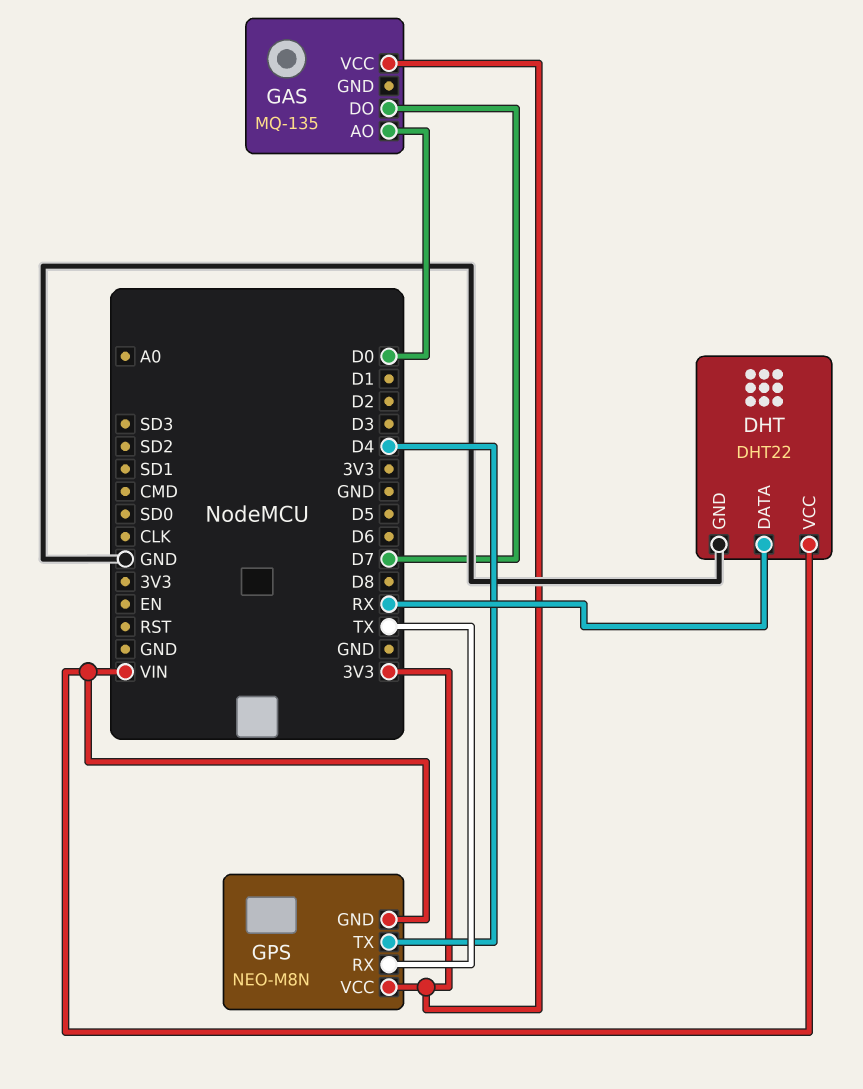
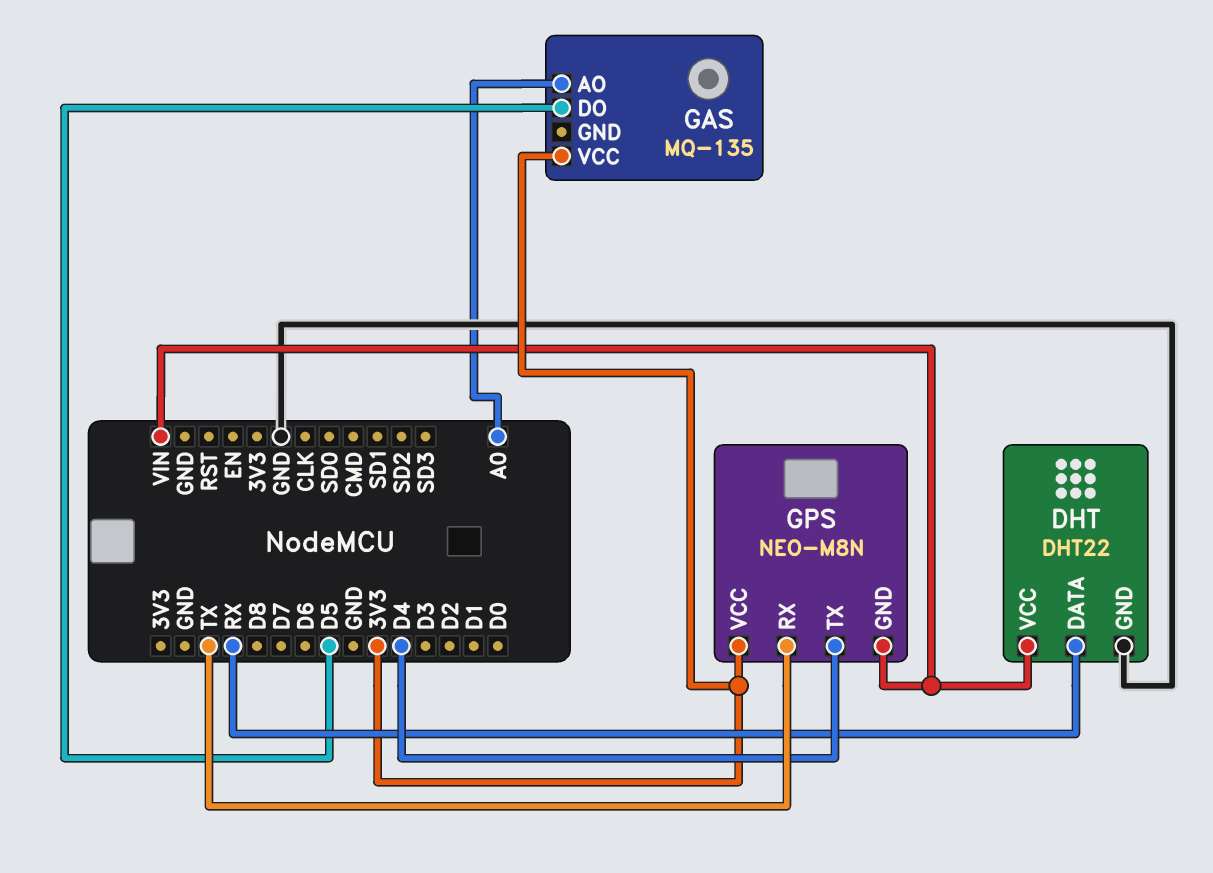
GAS pin AO: D0 -> A0
GAS pin DO: D7 -> D5

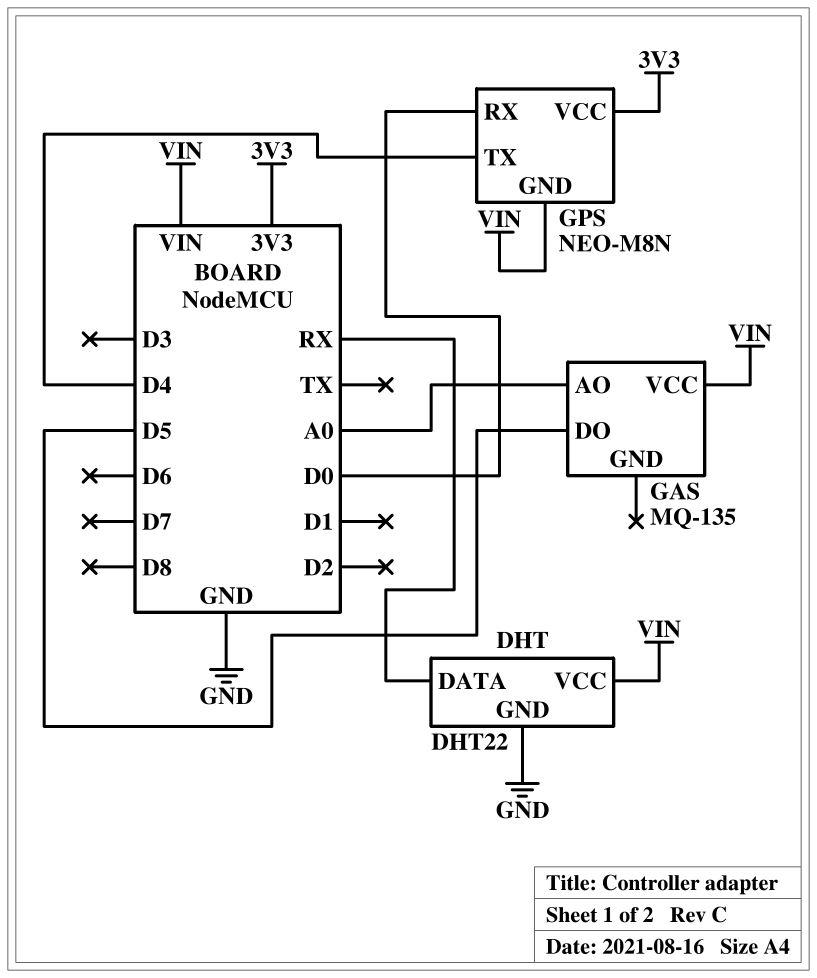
GAS pin VCC: 3V3 -> VIN
GPS pin RX: TX -> D0

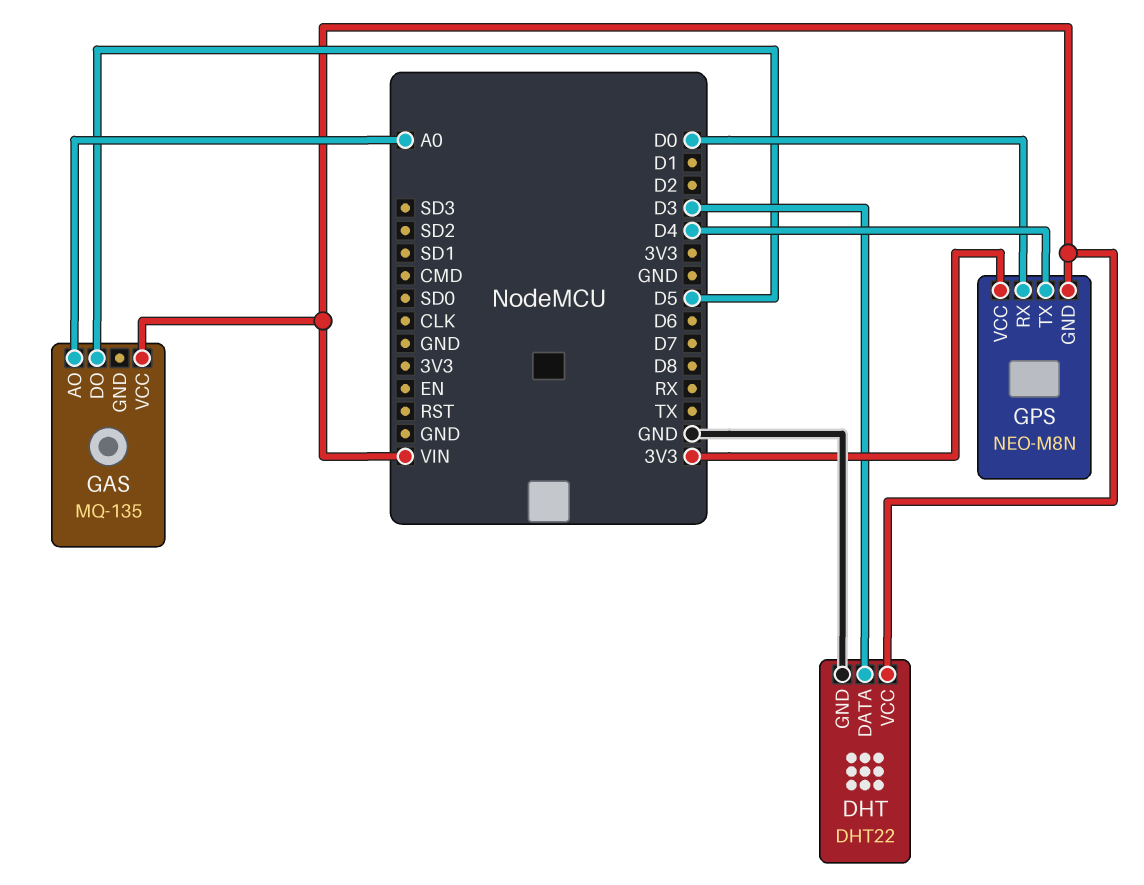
DHT pin DATA: RX -> D3

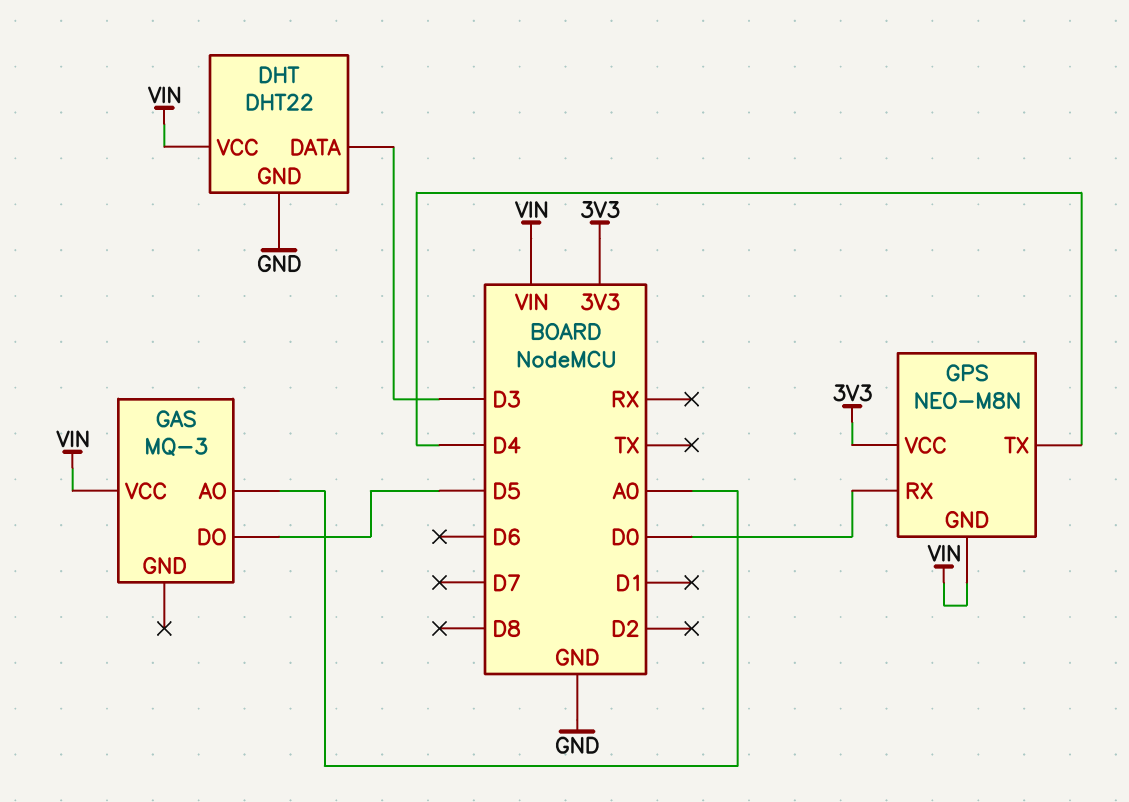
GAS: MQ-135 -> MQ-3

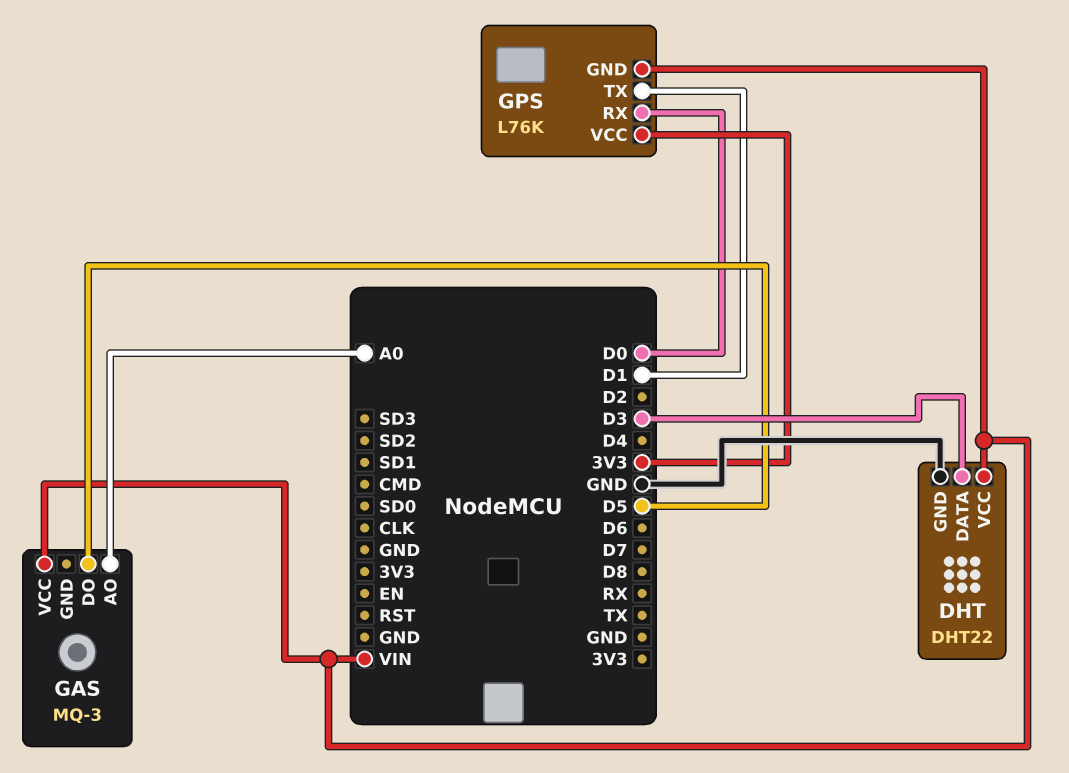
GPS: NEO-M8N -> L76K
GPS pin TX: D4 -> D1

